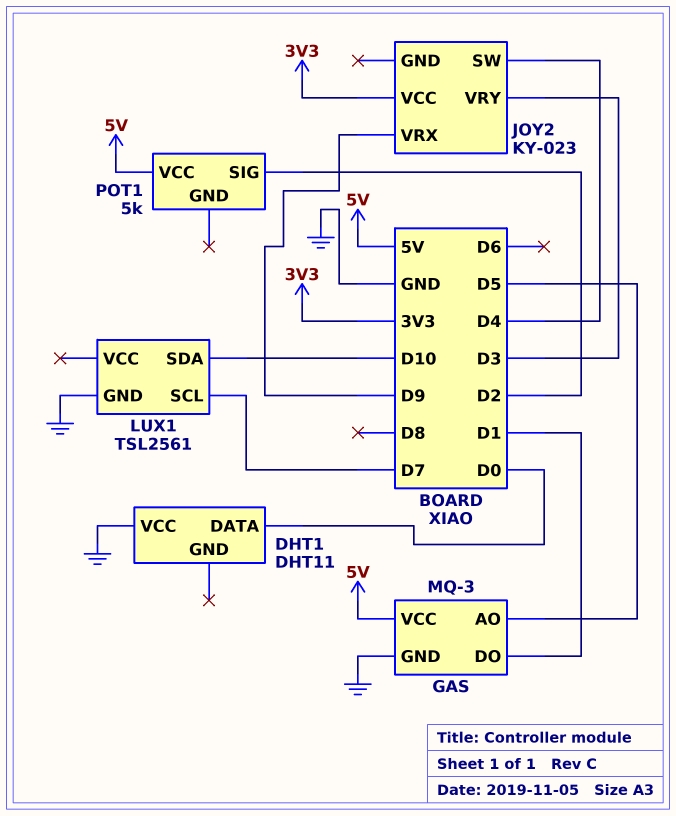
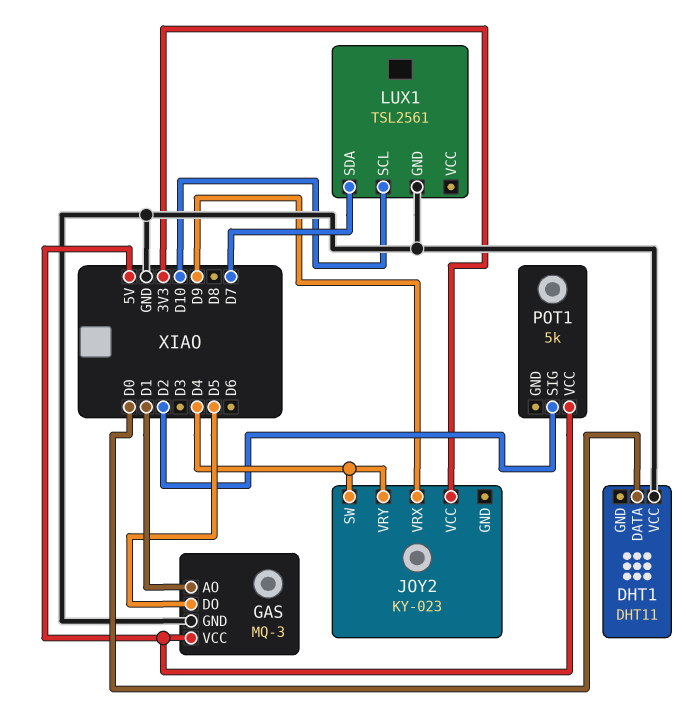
GAS pin AO: D5 -> D1
GAS pin DO: D1 -> D5
JOY2 pin VRY: D3 -> D4
LUX1 pin SCL: D7 -> D10
LUX1 pin SDA: D10 -> D7

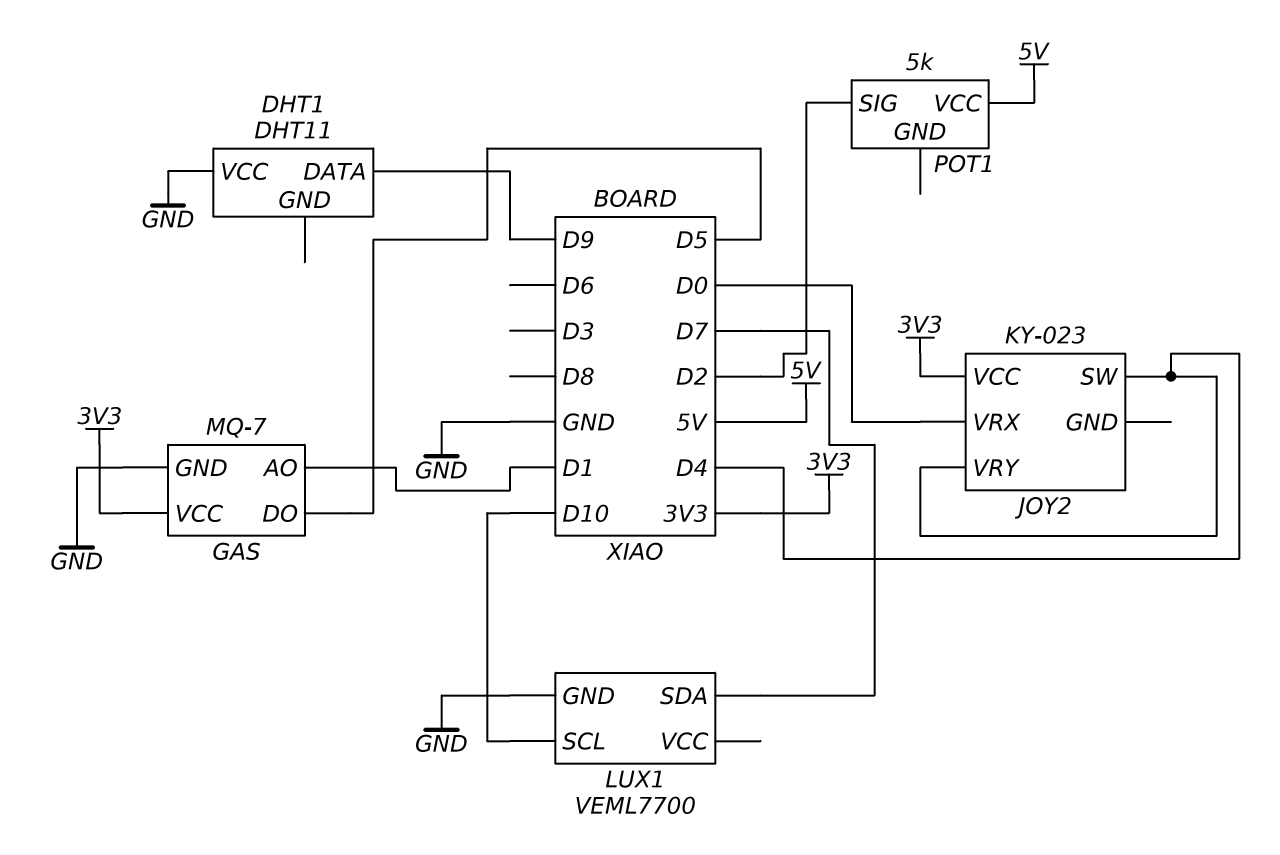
DHT1 pin DATA: D0 -> D9
GAS: MQ-3 -> MQ-7
GAS pin VCC: 5V -> 3V3
JOY2 pin VRX: D9 -> D0
LUX1: TSL2561 -> VEML7700

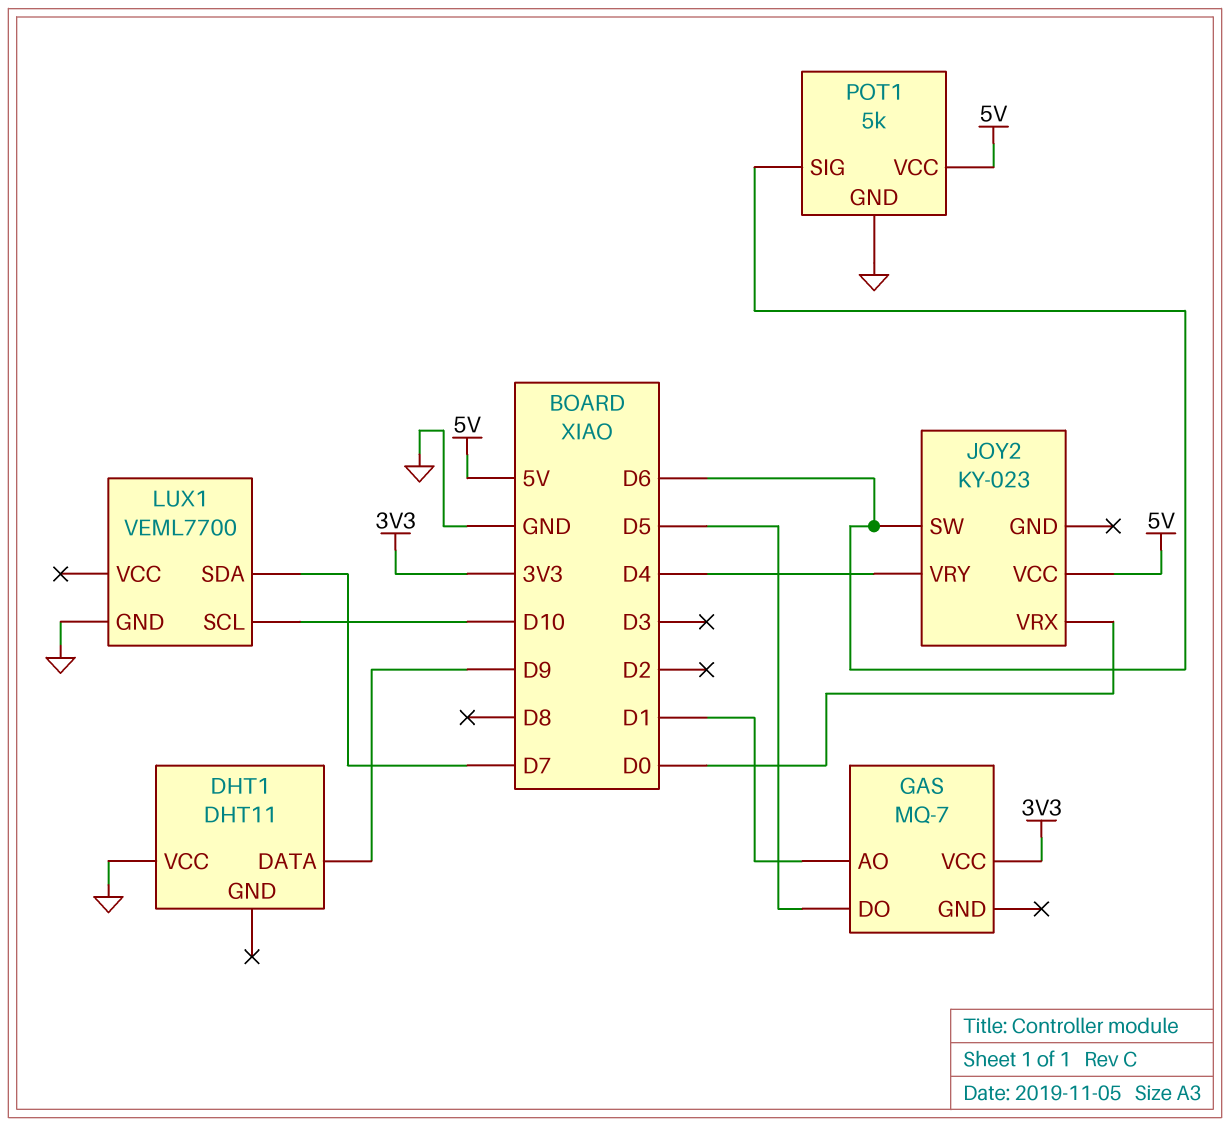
GAS pin GND: GND -> none
JOY2 pin SW: D4 -> D6
JOY2 pin VCC: 3V3 -> 5V
POT1 pin GND: none -> GND
POT1 pin SIG: D2 -> D6

